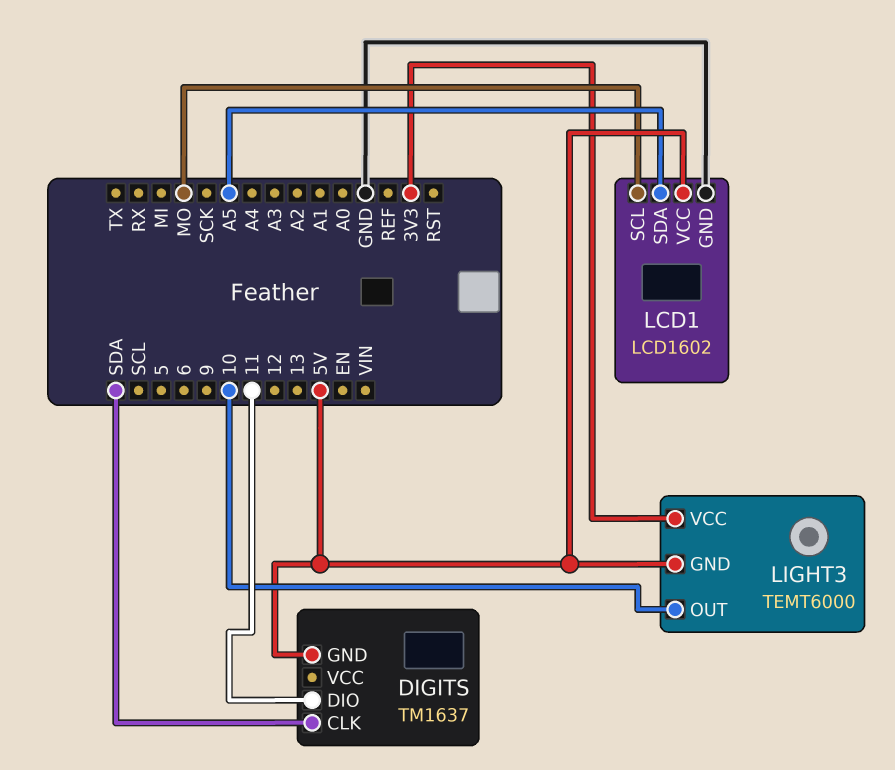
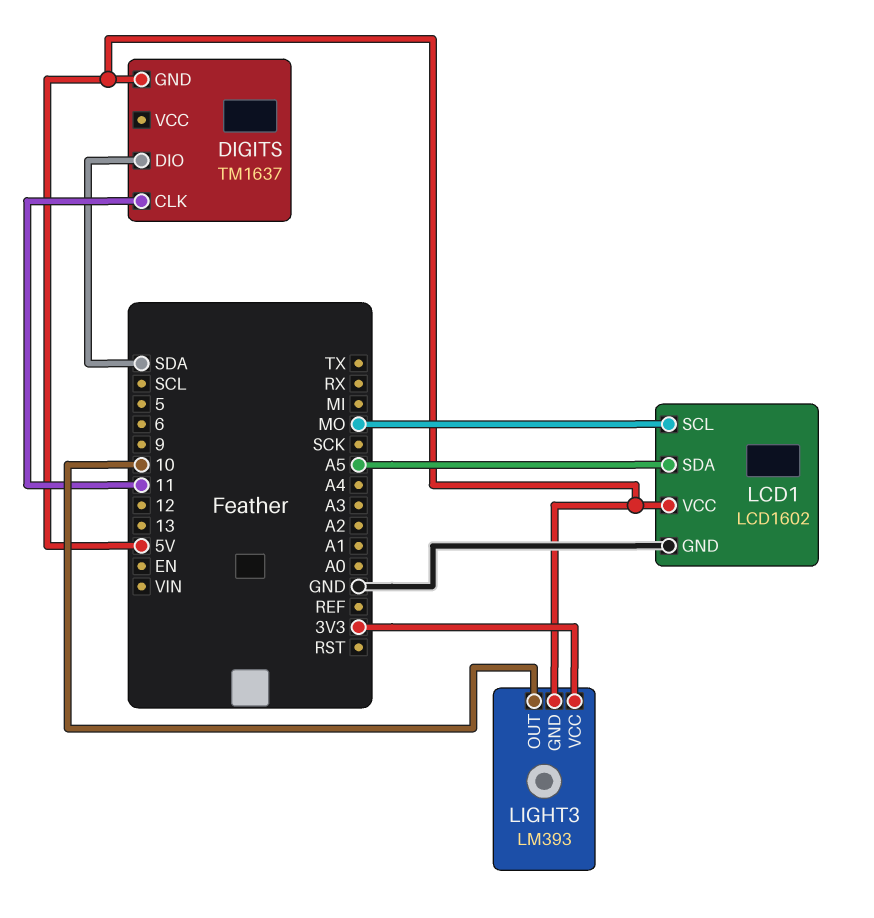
DIGITS pin CLK: SDA -> 11
DIGITS pin DIO: 11 -> SDA
LIGHT3: TEMT6000 -> LM393

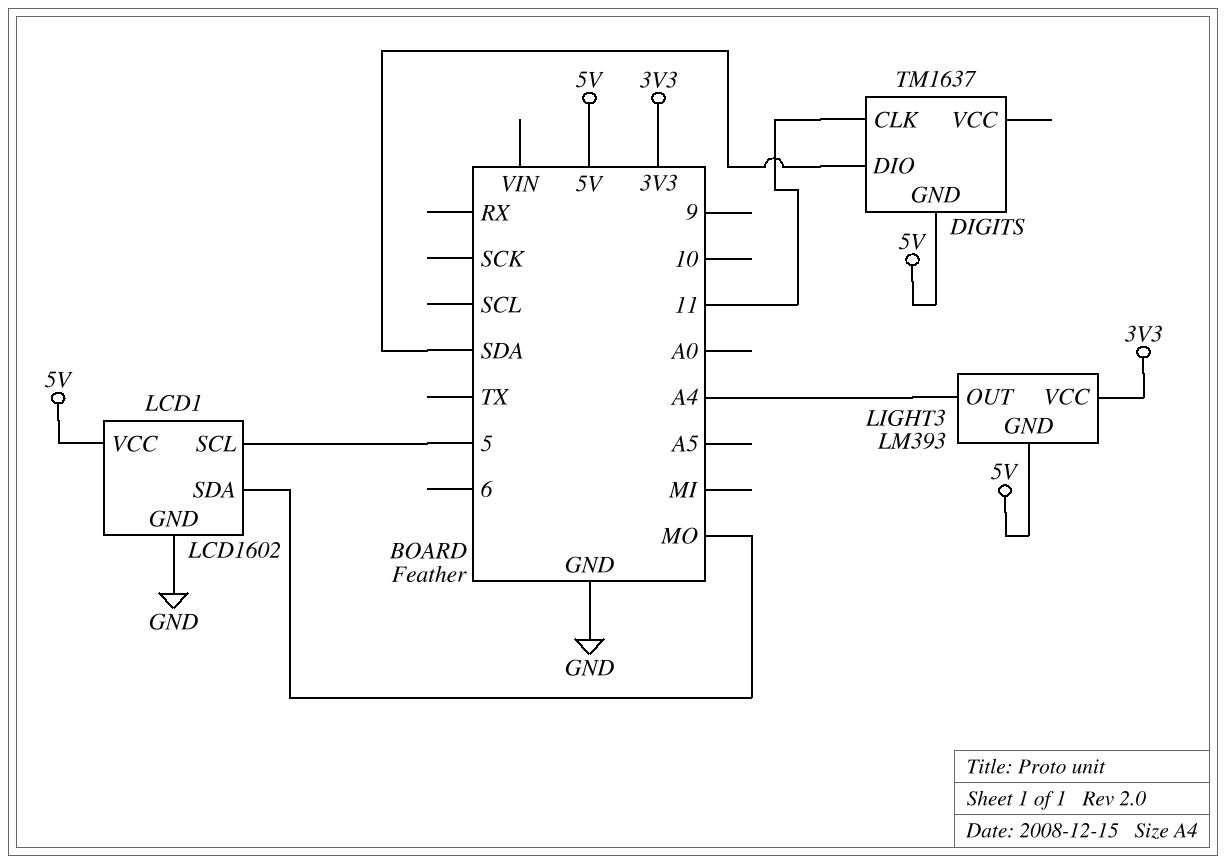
LCD1 pin SCL: MO -> 5
LCD1 pin SDA: A5 -> MO
LIGHT3 pin OUT: 10 -> A4

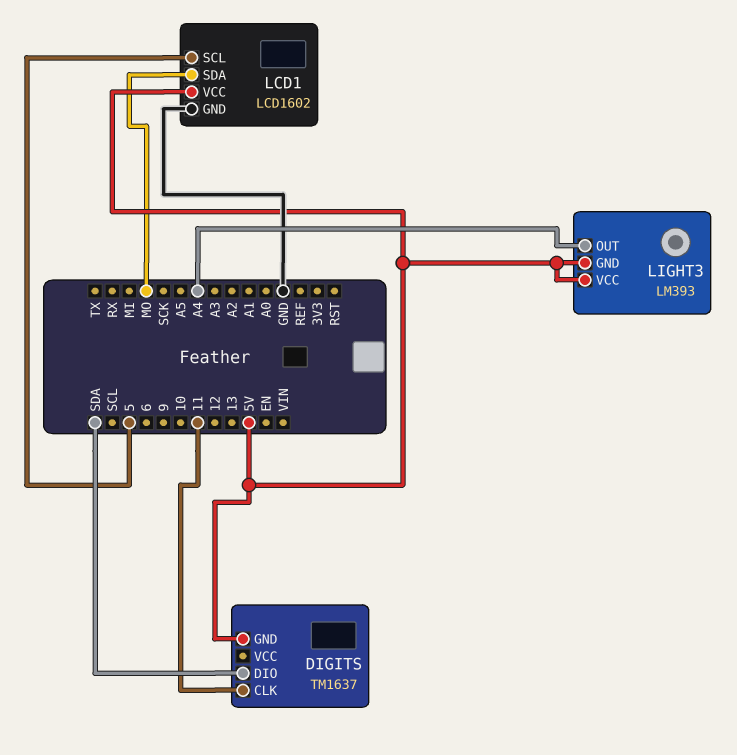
LIGHT3 pin VCC: 3V3 -> 5V

